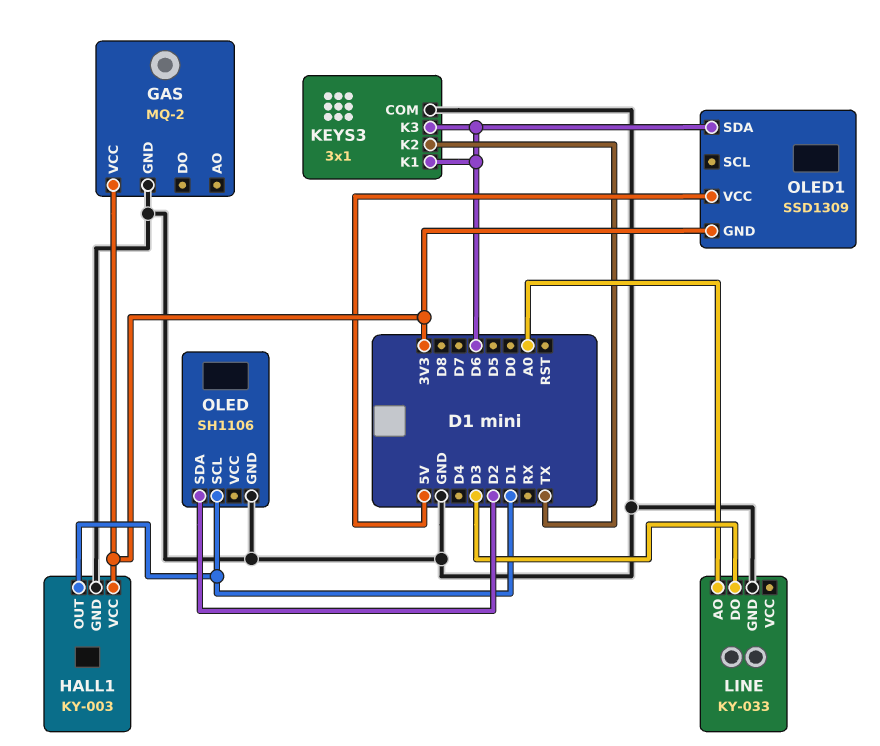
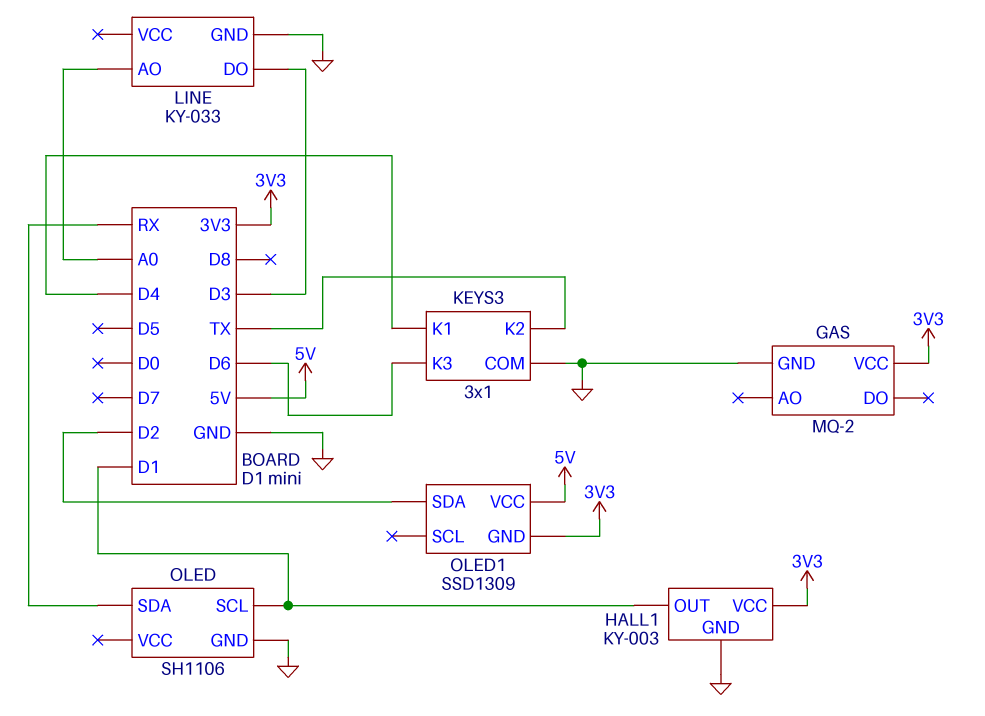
KEYS3 pin K1: D6 -> D4
OLED pin SDA: D2 -> RX
OLED1 pin SDA: D6 -> D2

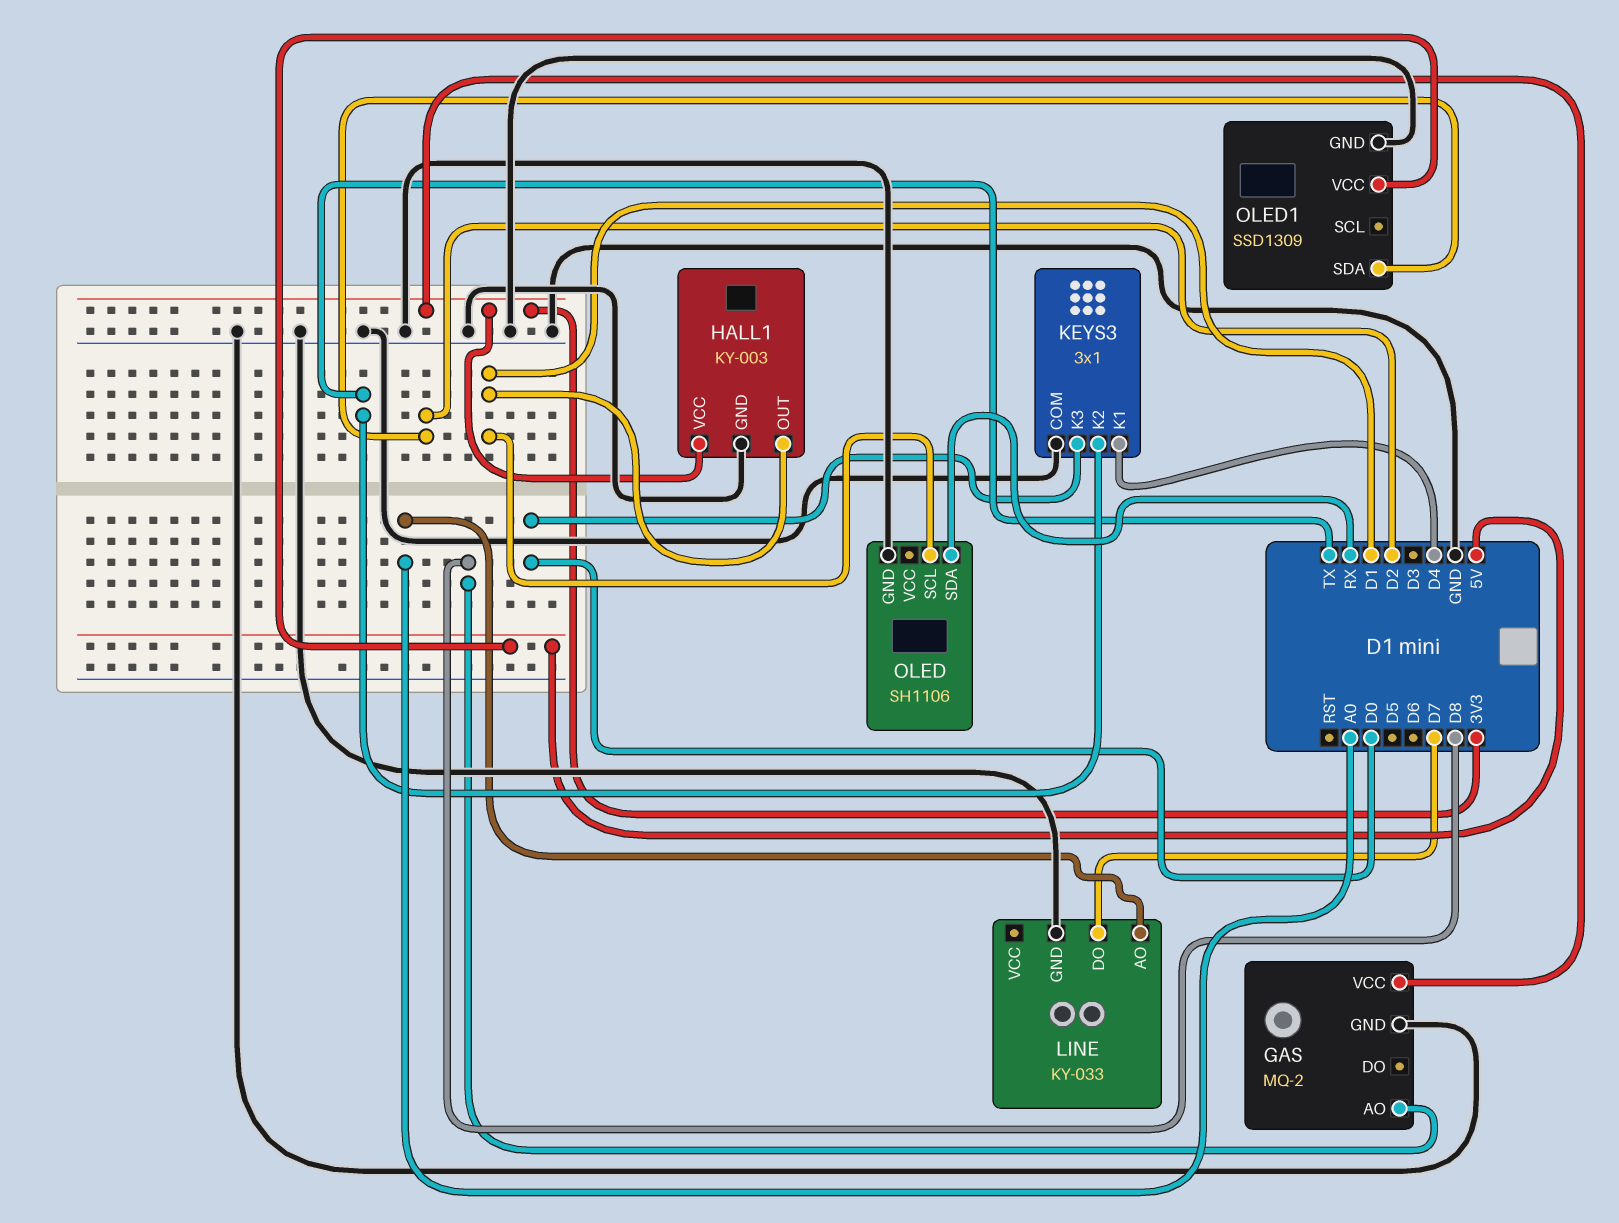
GAS pin AO: none -> D8
KEYS3 pin K3: D6 -> D0
LINE pin DO: D3 -> D7
OLED1 pin GND: 3V3 -> GND

